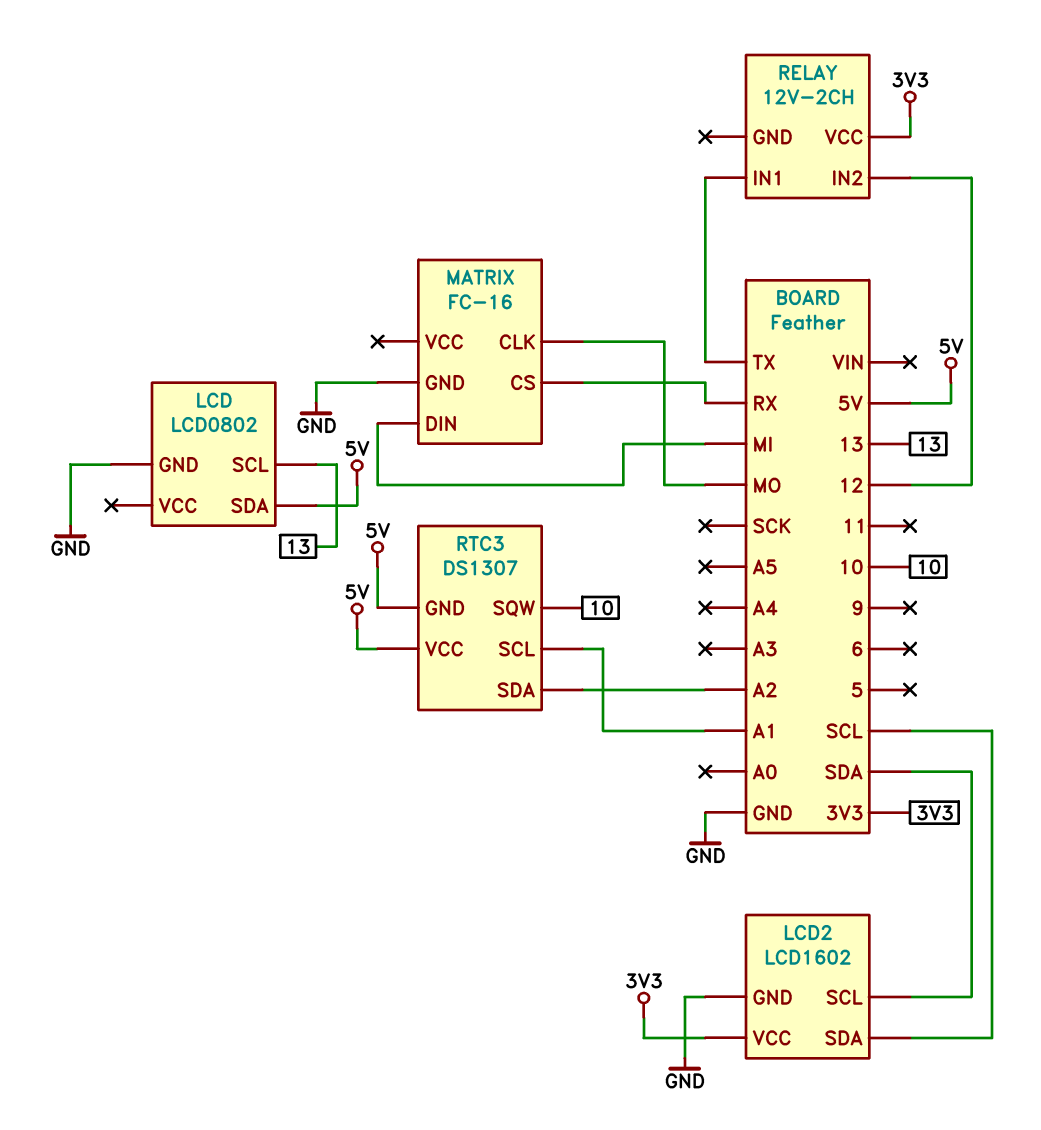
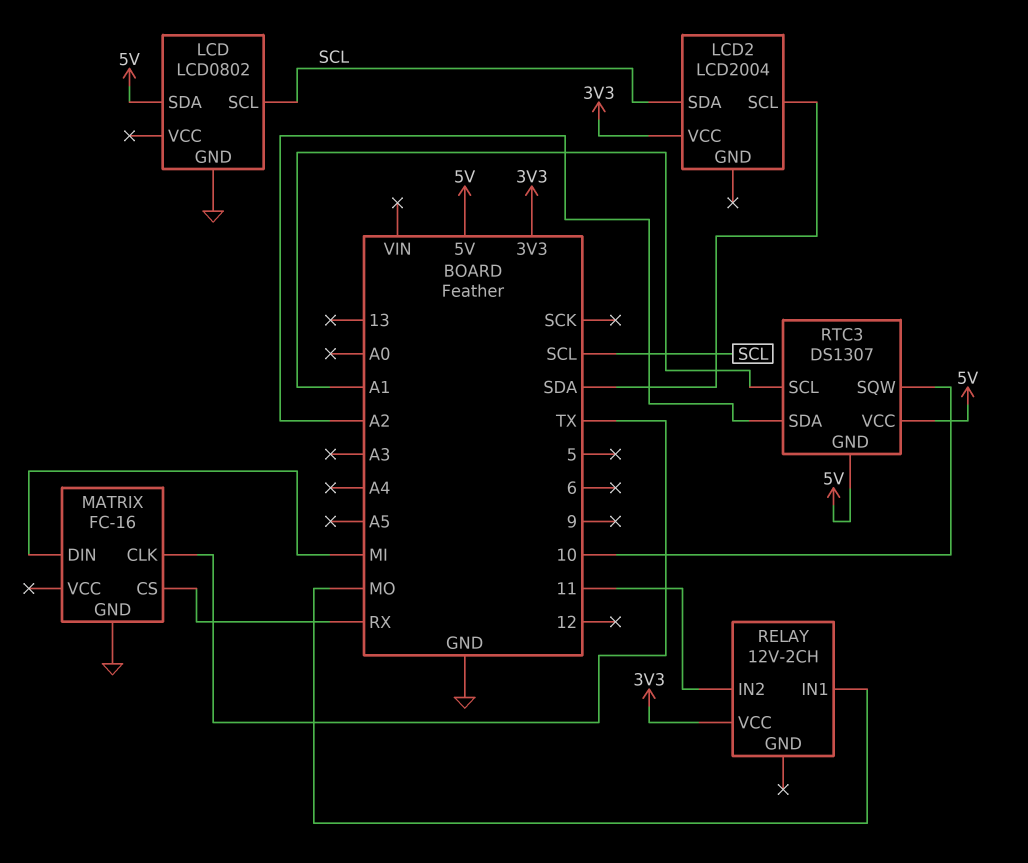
LCD pin SCL: 13 -> SCL
LCD2: LCD1602 -> LCD2004
LCD2 pin GND: GND -> none
MATRIX pin CLK: MO -> TX
RELAY pin IN1: TX -> MO
RELAY pin IN2: 12 -> 11

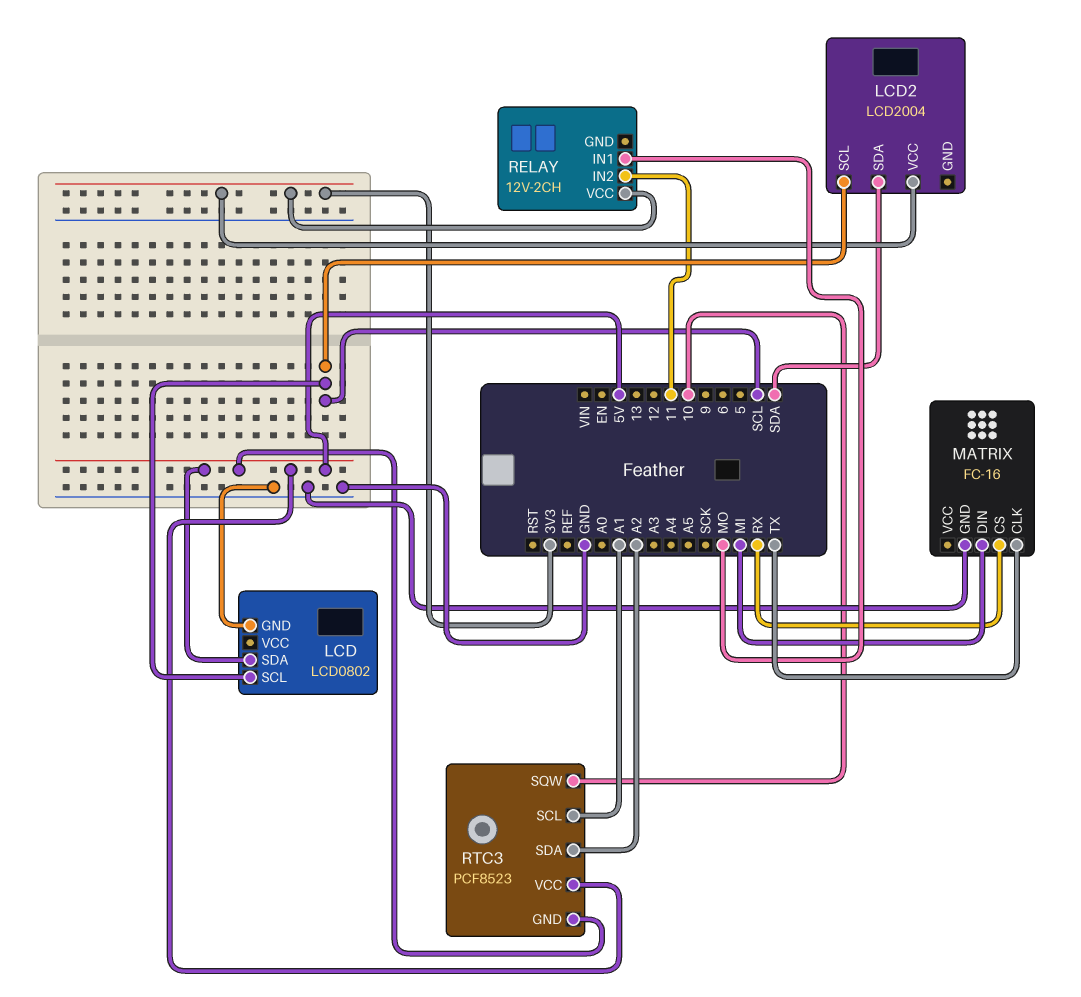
LCD2 pin SCL: SDA -> SCL
LCD2 pin SDA: SCL -> SDA
RTC3: DS1307 -> PCF8523

